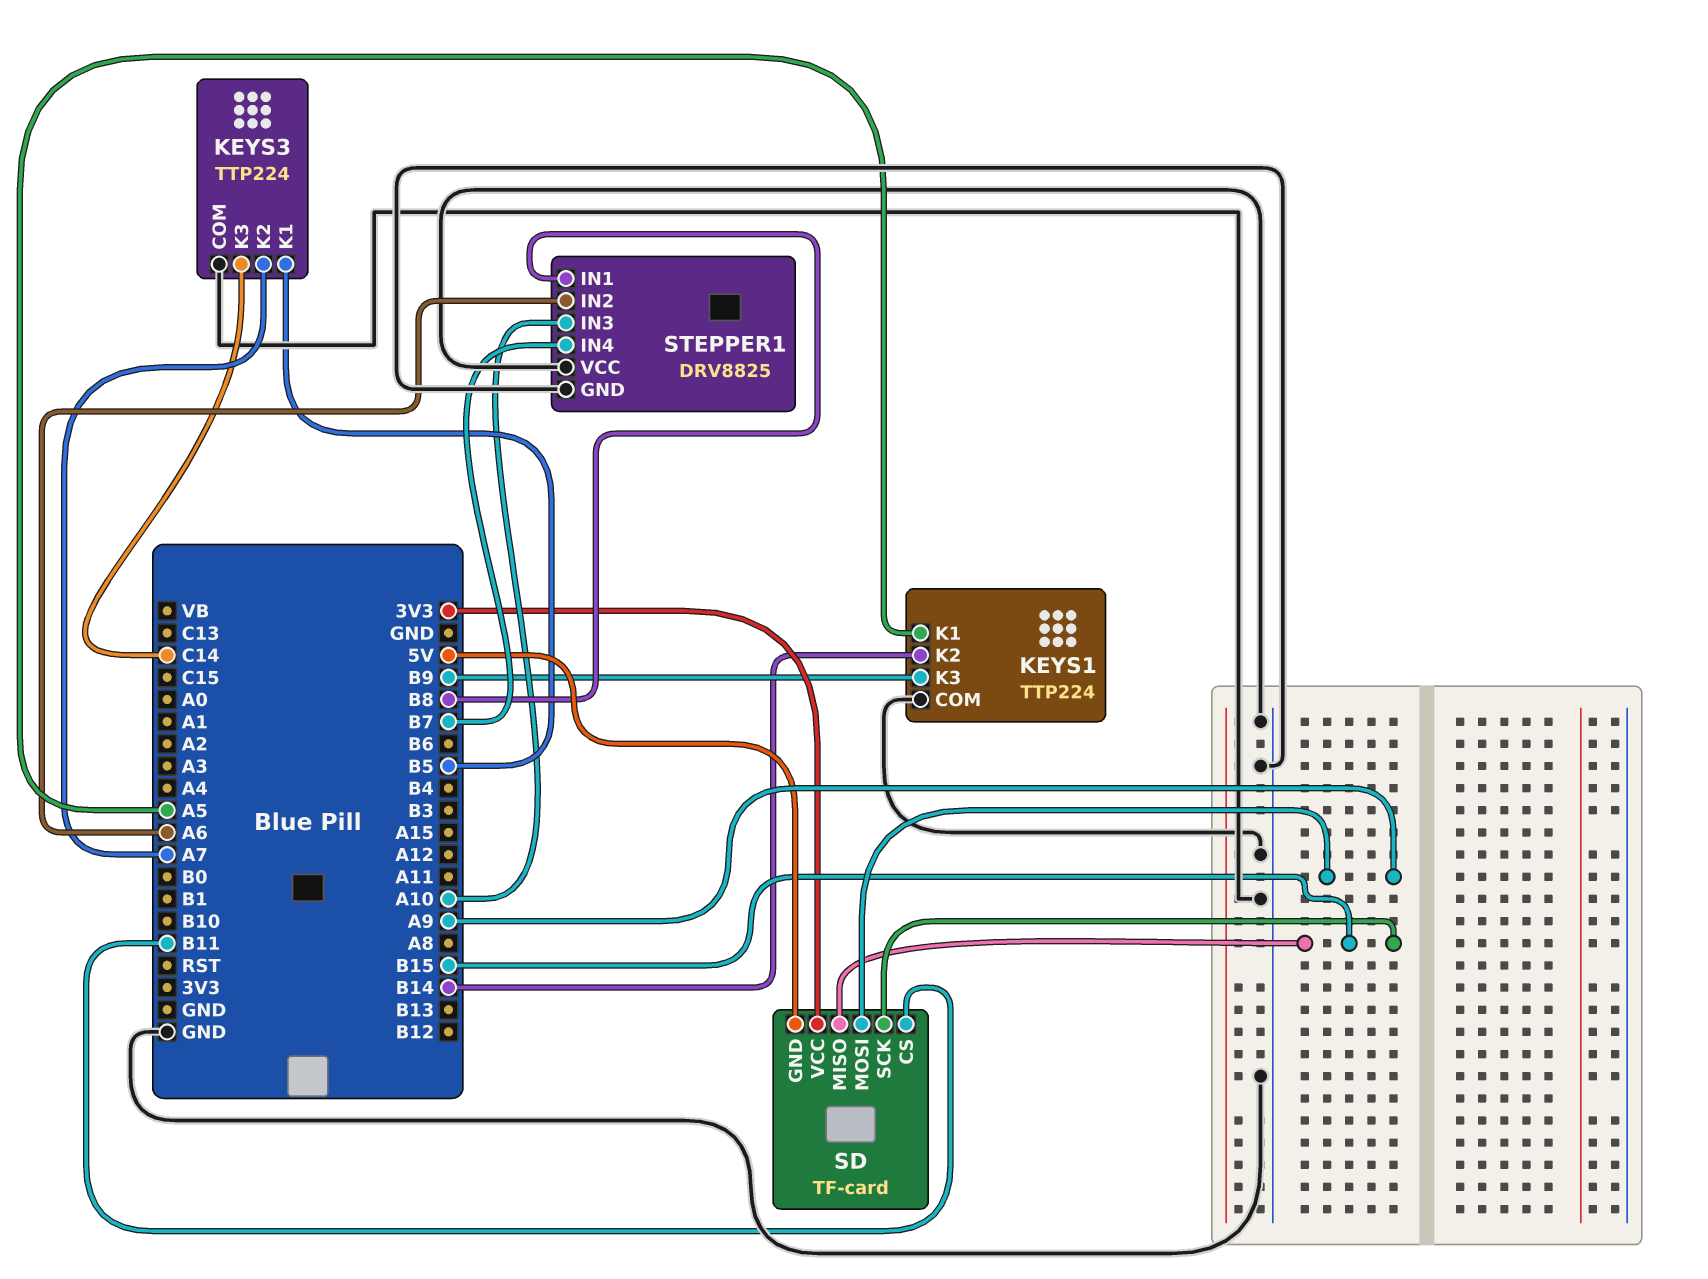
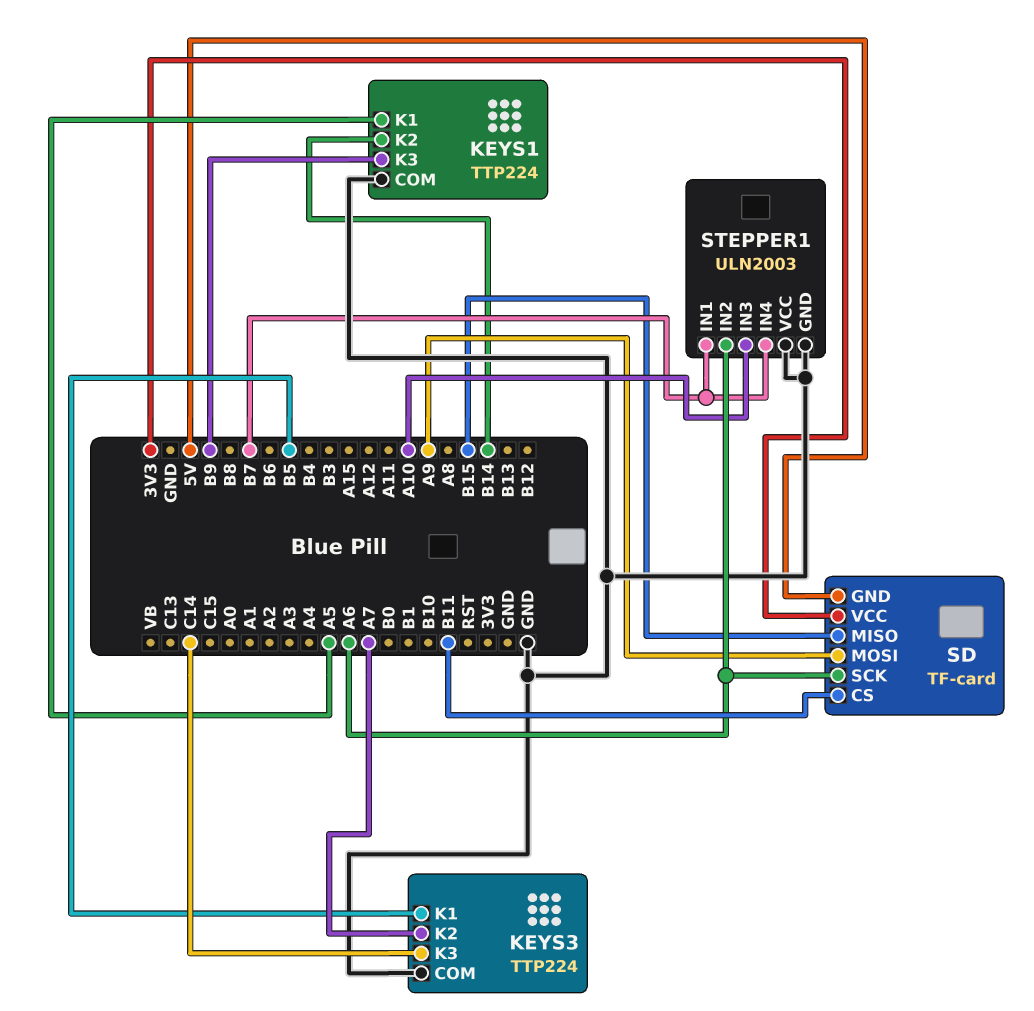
SD pin SCK: B15 -> A6
STEPPER1: DRV8825 -> ULN2003
STEPPER1 pin IN1: B8 -> B7

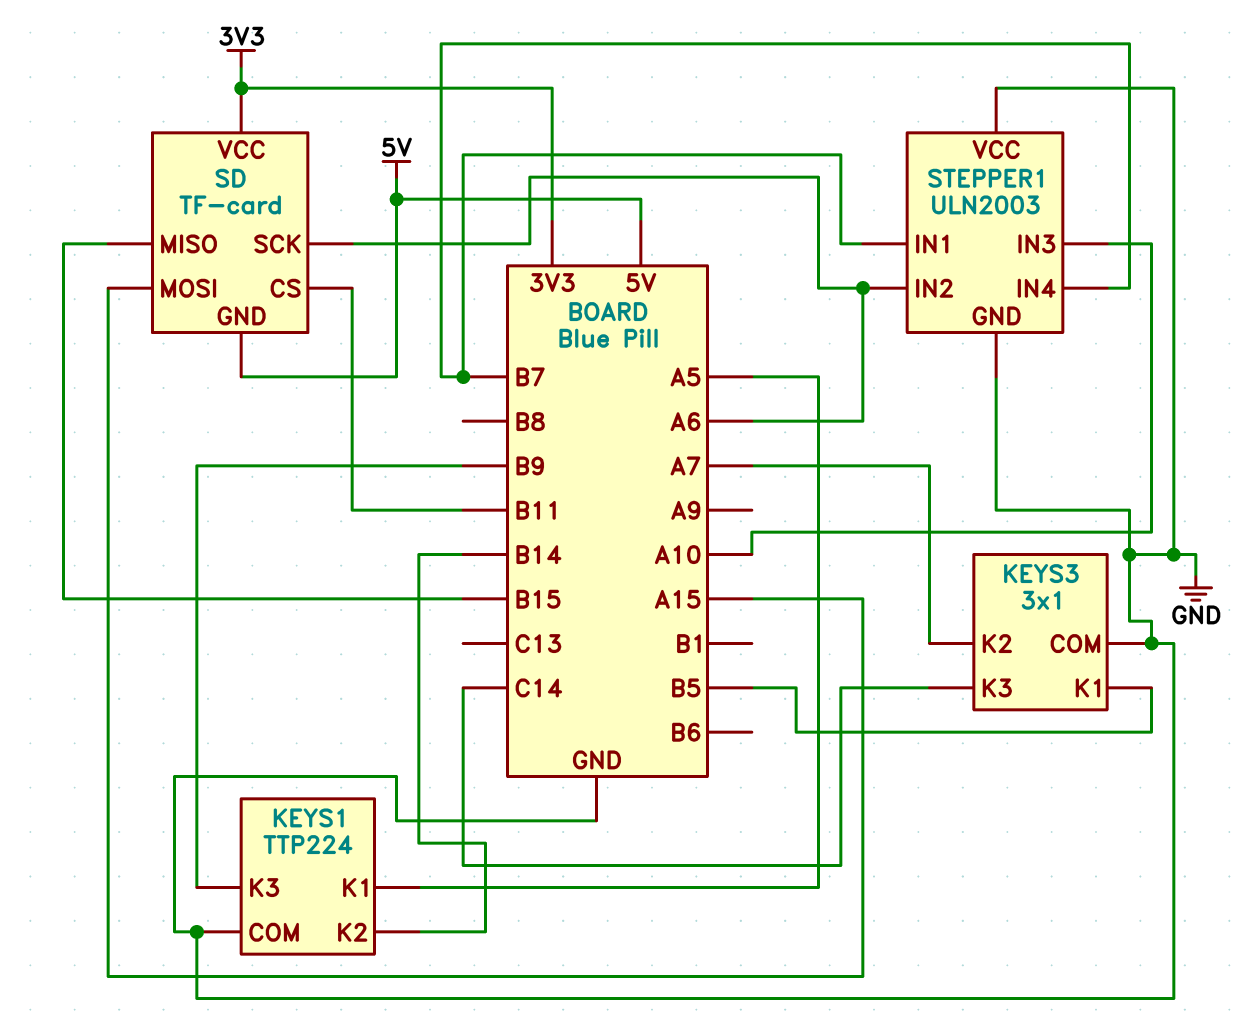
KEYS3: TTP224 -> 3x1
SD pin MOSI: A9 -> A15

